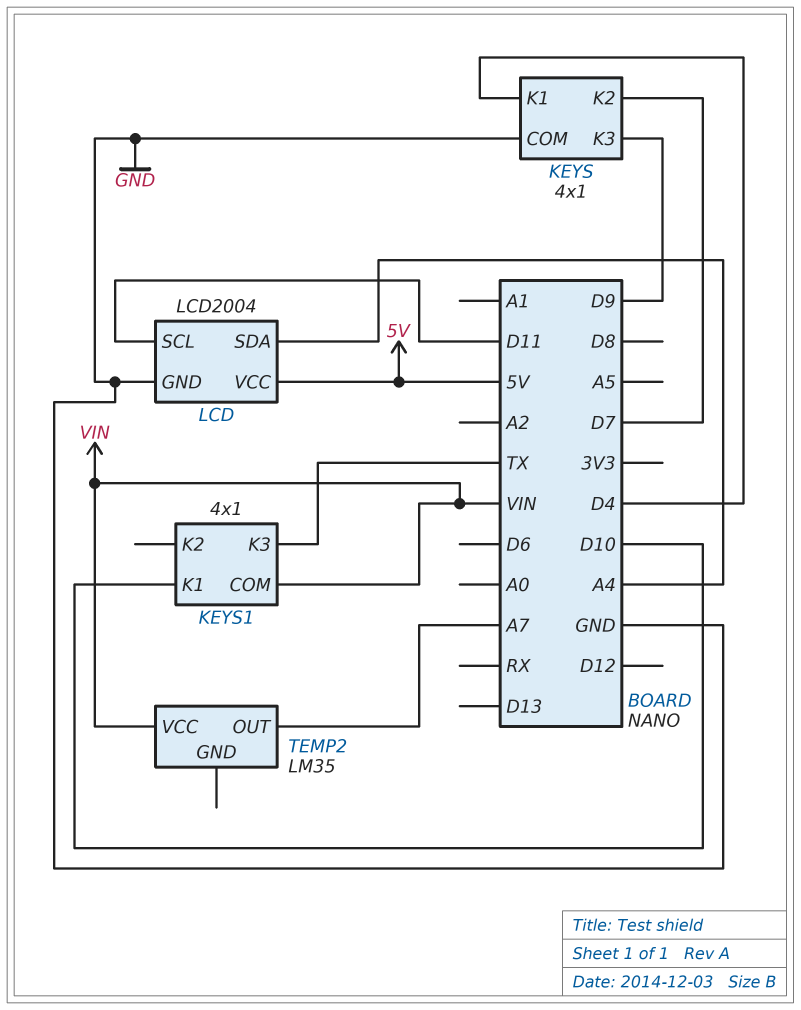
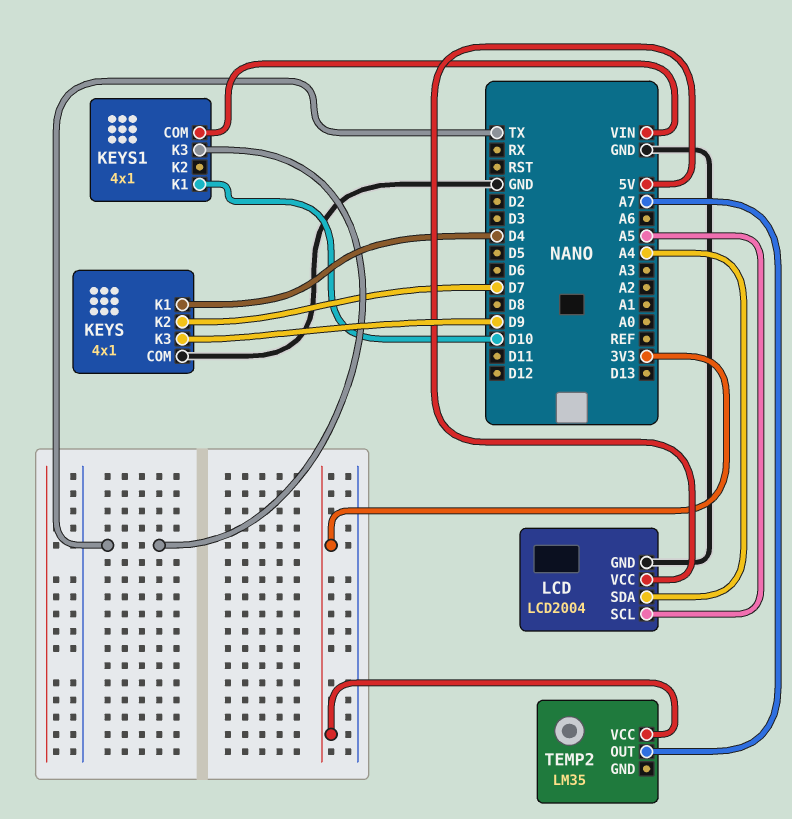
LCD pin SCL: D11 -> A5
TEMP2 pin VCC: VIN -> 3V3

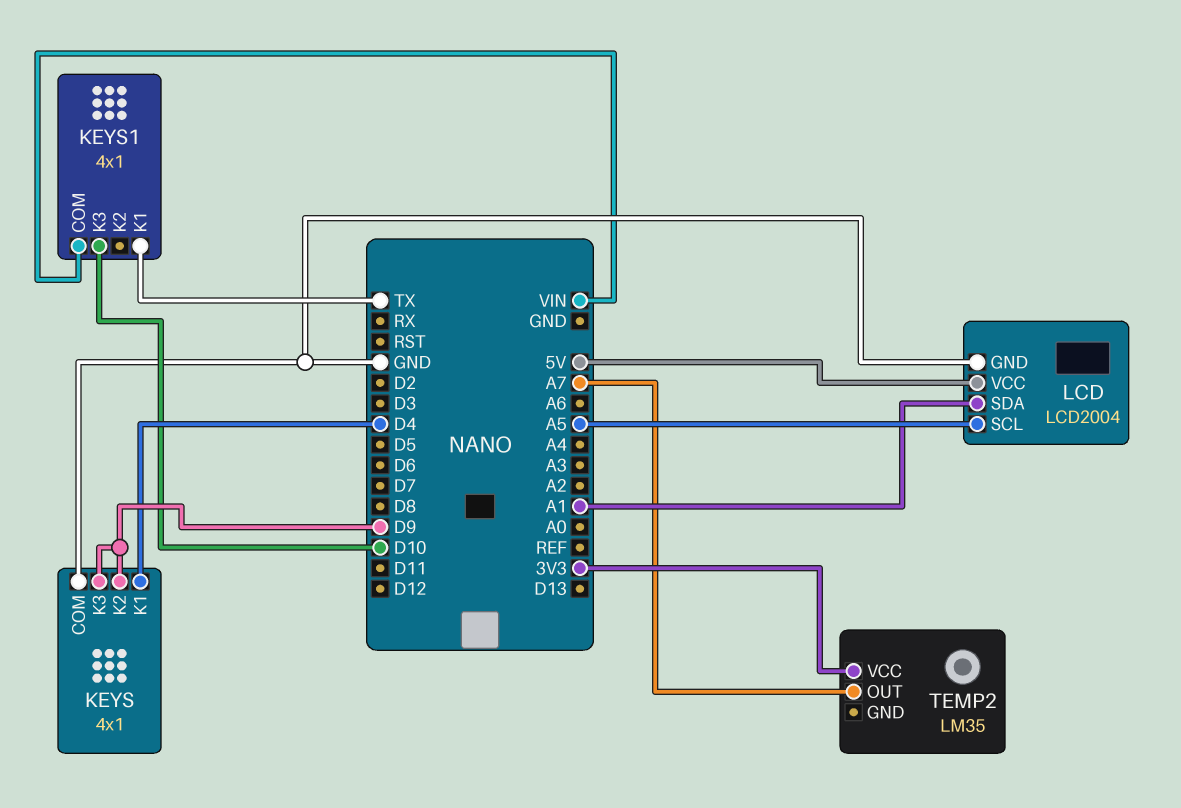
KEYS pin K2: D7 -> D9
KEYS1 pin K1: D10 -> TX
KEYS1 pin K3: TX -> D10
LCD pin SDA: A4 -> A1

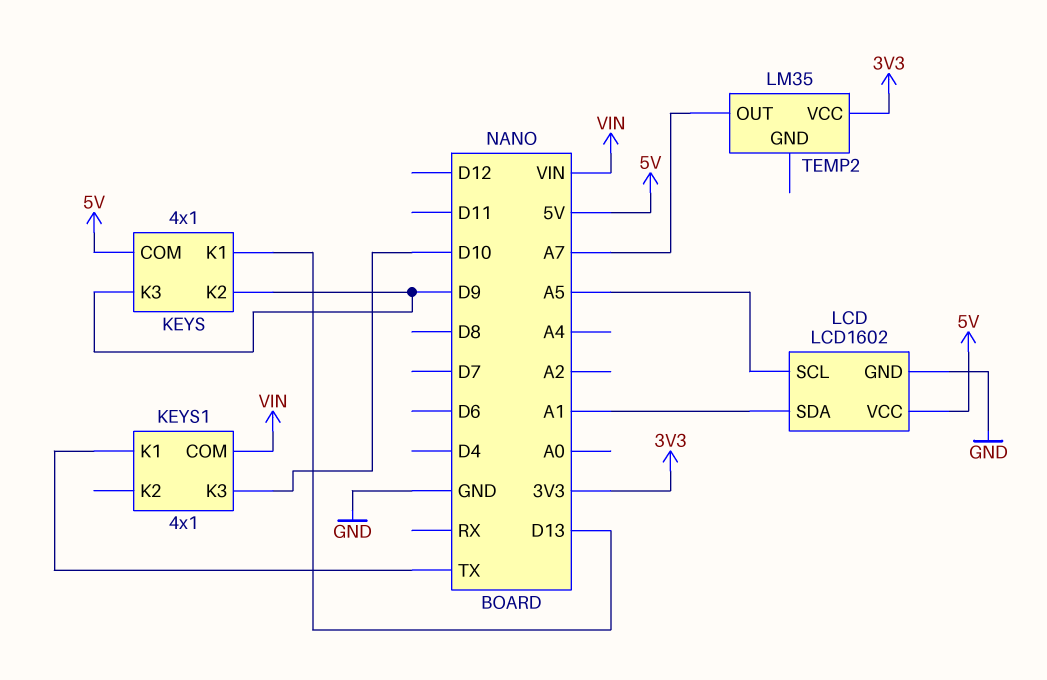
KEYS pin COM: GND -> 5V
KEYS pin K1: D4 -> D13
LCD: LCD2004 -> LCD1602

